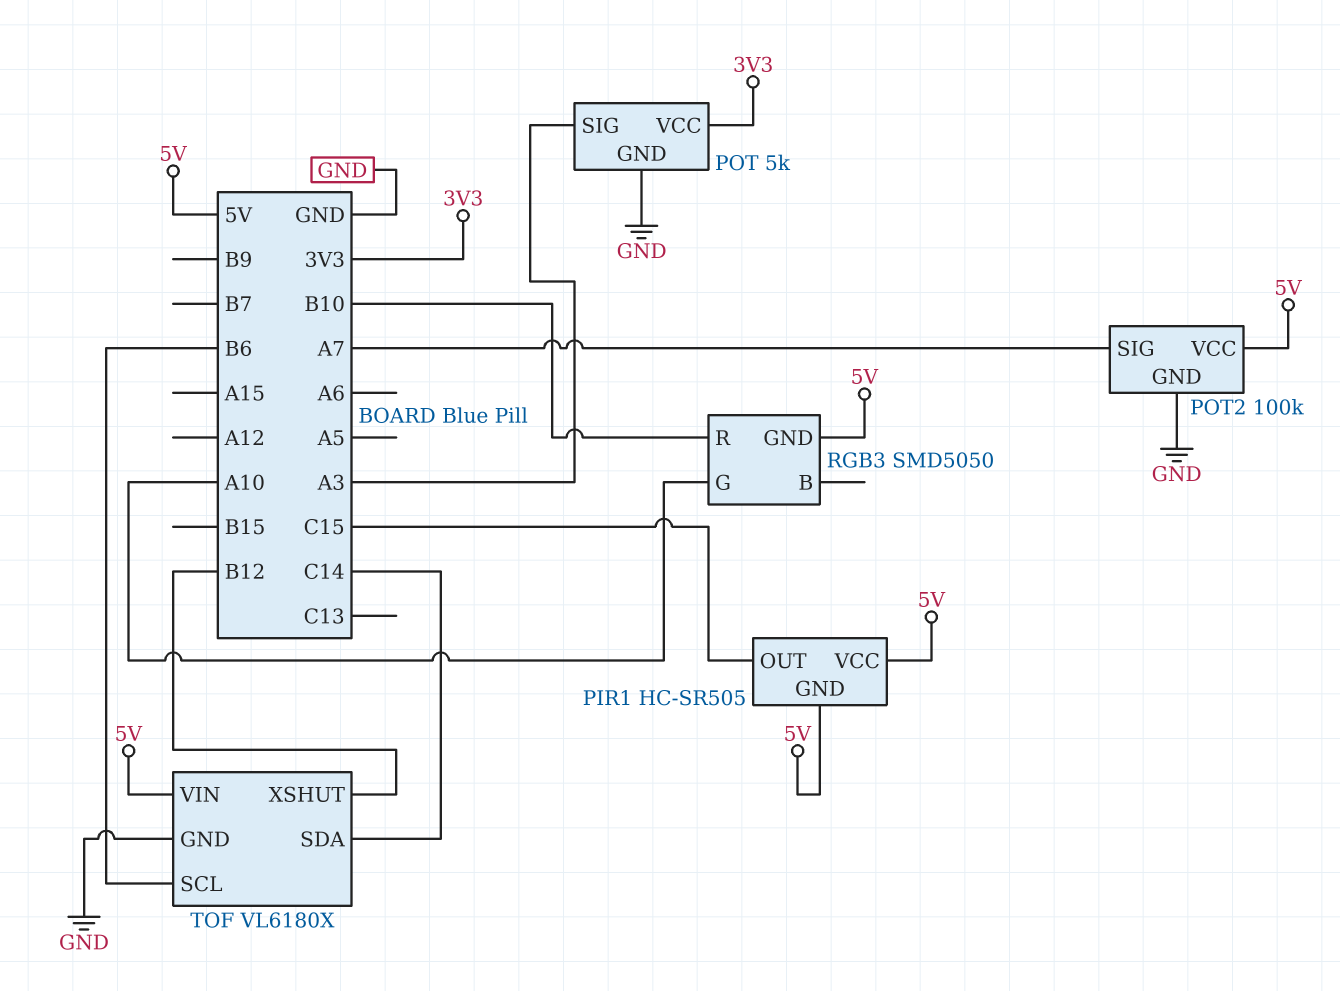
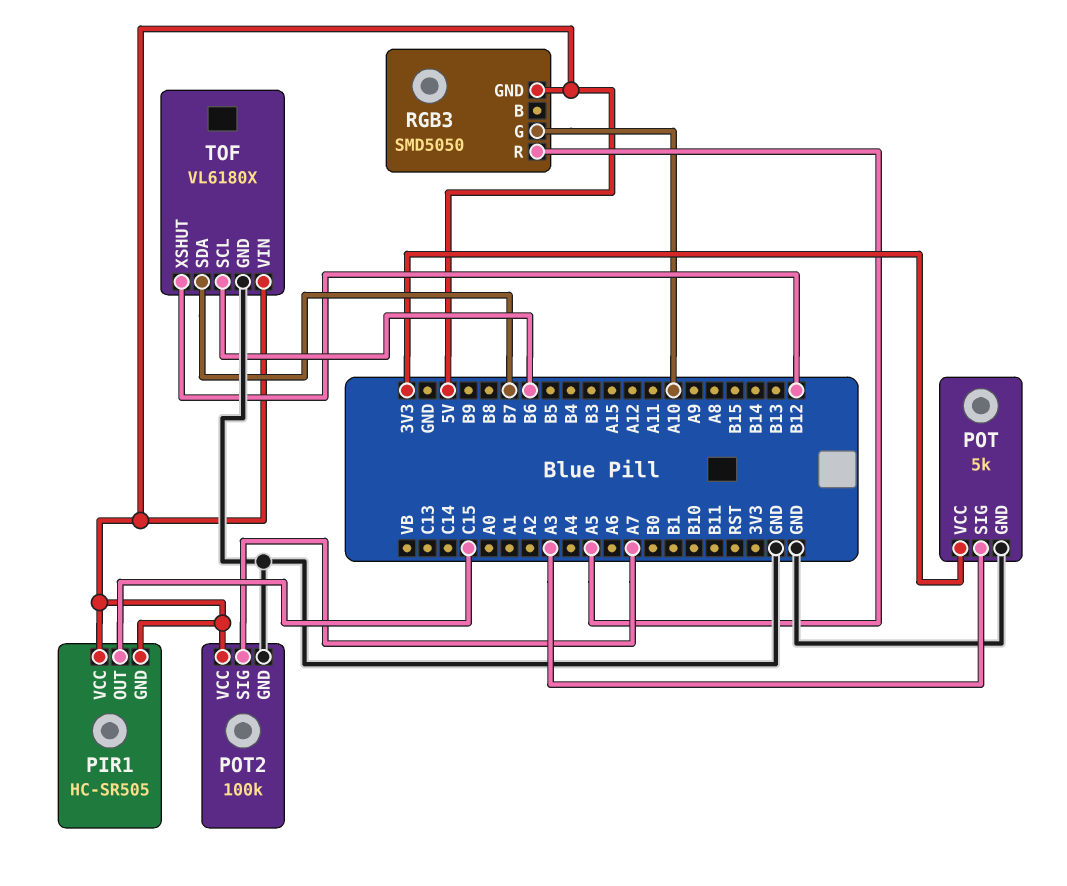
RGB3 pin R: B10 -> A5
TOF pin SDA: C14 -> B7

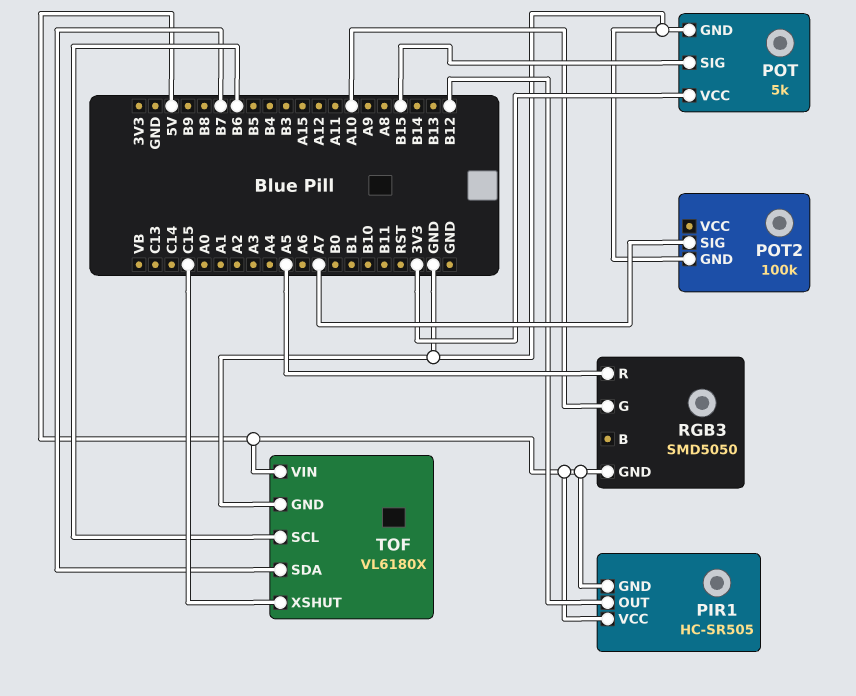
PIR1 pin OUT: C15 -> B12
POT pin SIG: A3 -> B15
POT2 pin VCC: 5V -> none
TOF pin XSHUT: B12 -> C15

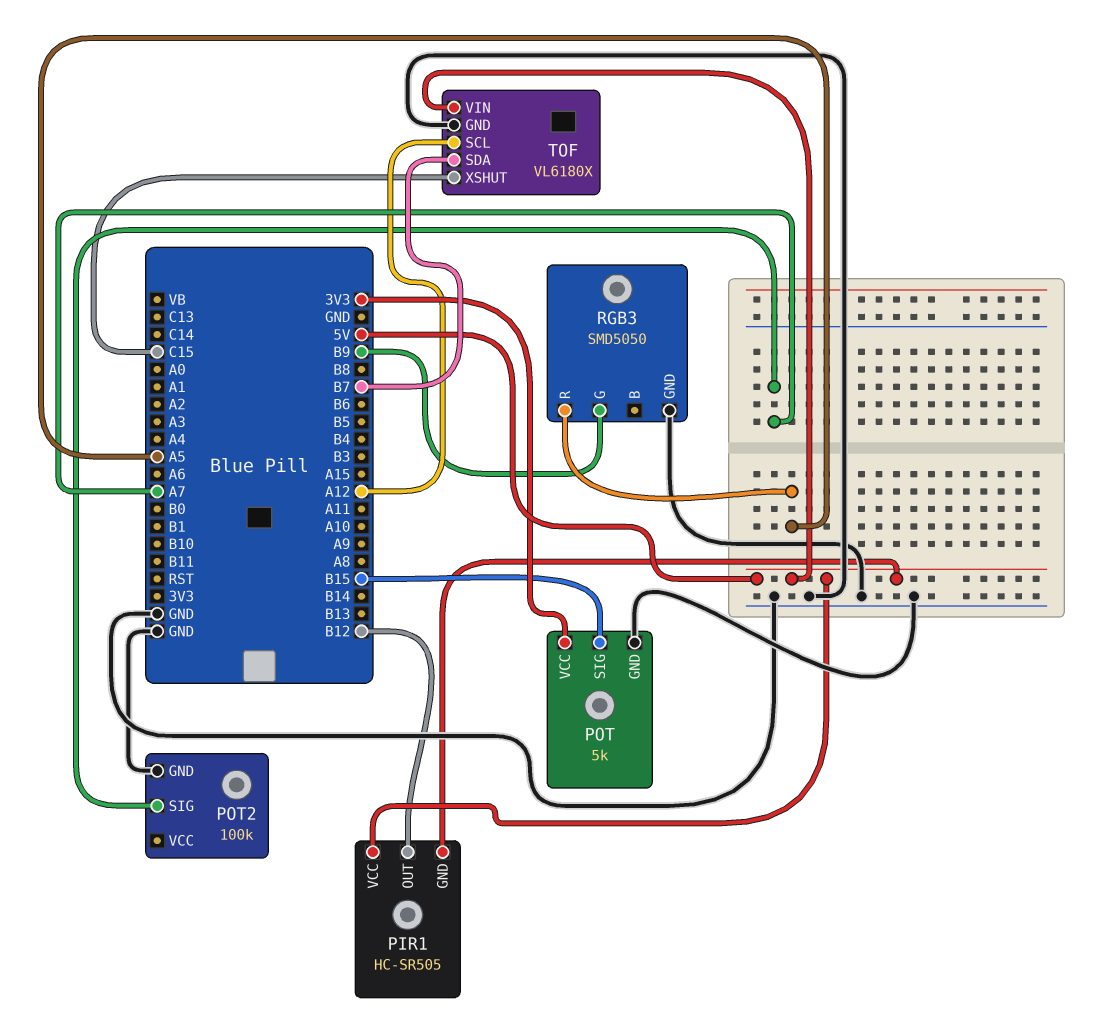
RGB3 pin G: A10 -> B9
RGB3 pin GND: 5V -> GND
TOF pin SCL: B6 -> A12

